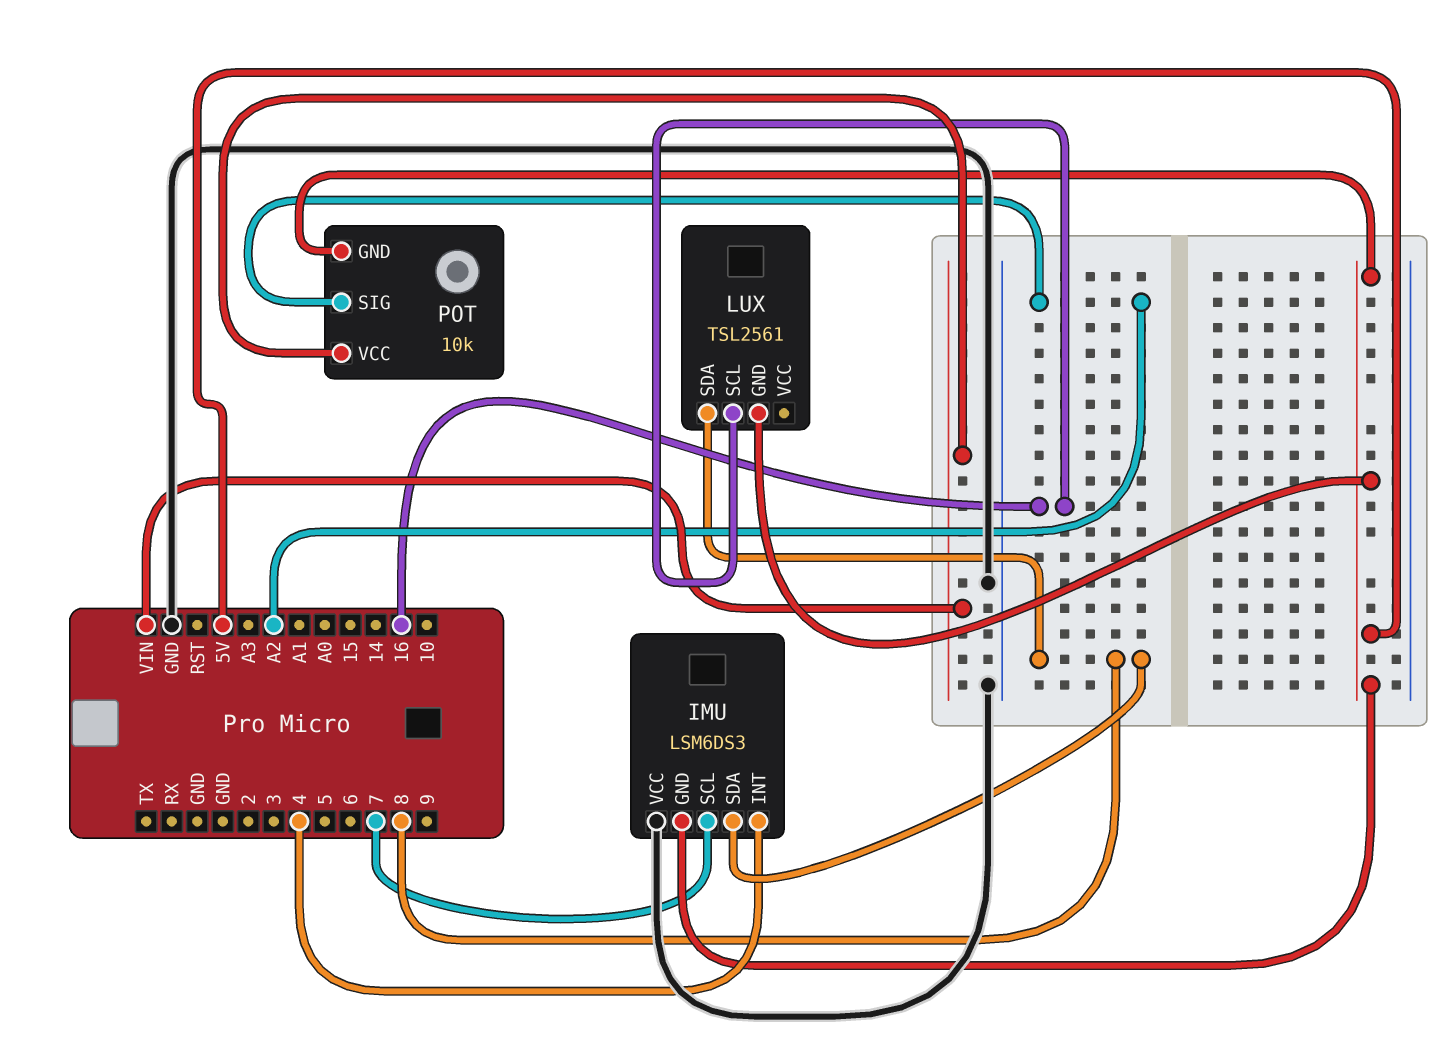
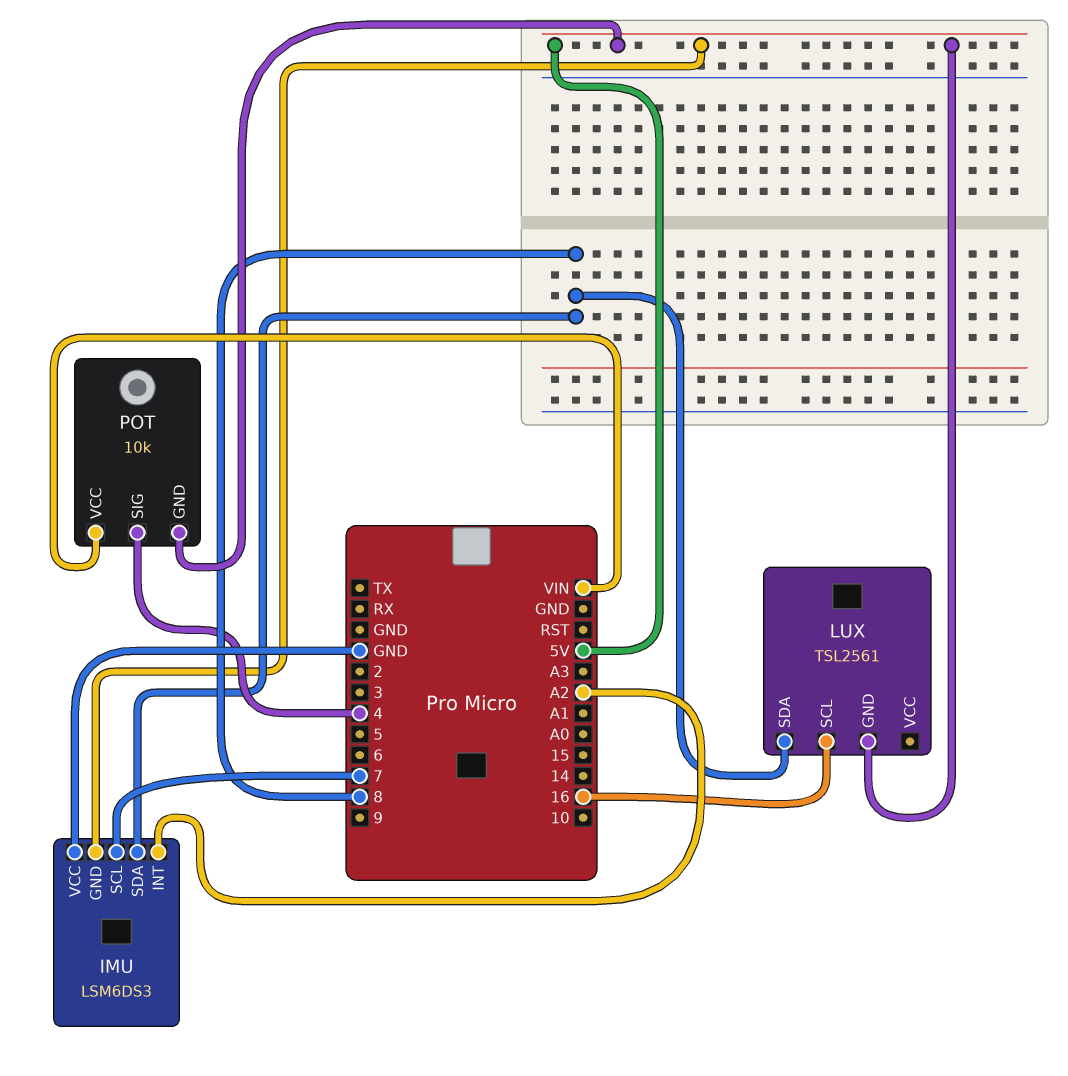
IMU pin INT: 4 -> A2
POT pin SIG: A2 -> 4

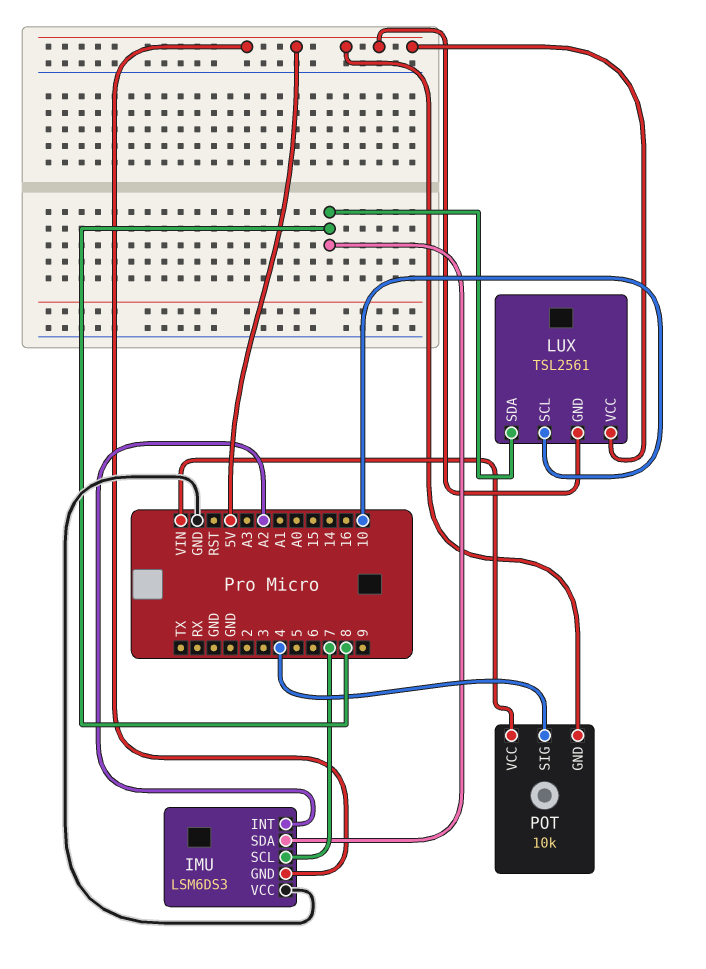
LUX pin SCL: 16 -> 10
LUX pin VCC: none -> 5V

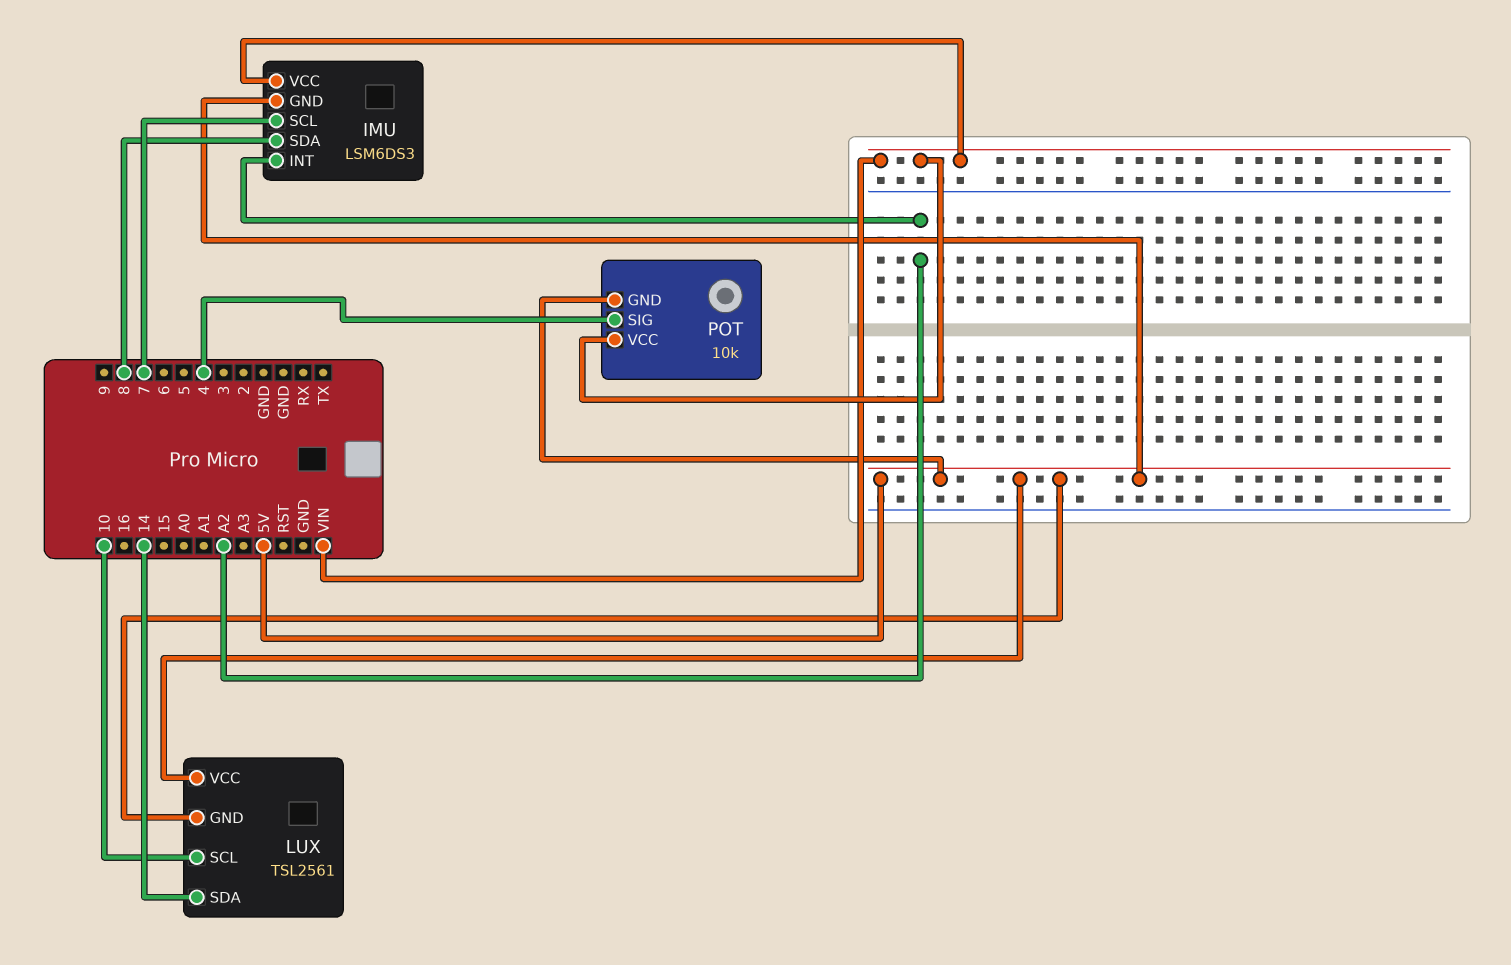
IMU pin VCC: GND -> VIN
LUX pin SDA: 8 -> 14

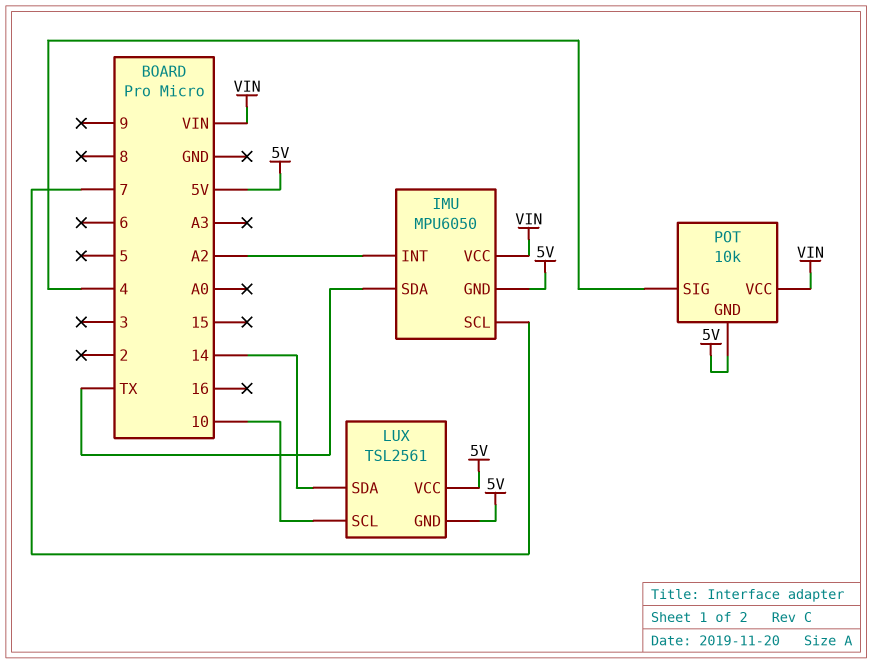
IMU: LSM6DS3 -> MPU6050
IMU pin SDA: 8 -> TX

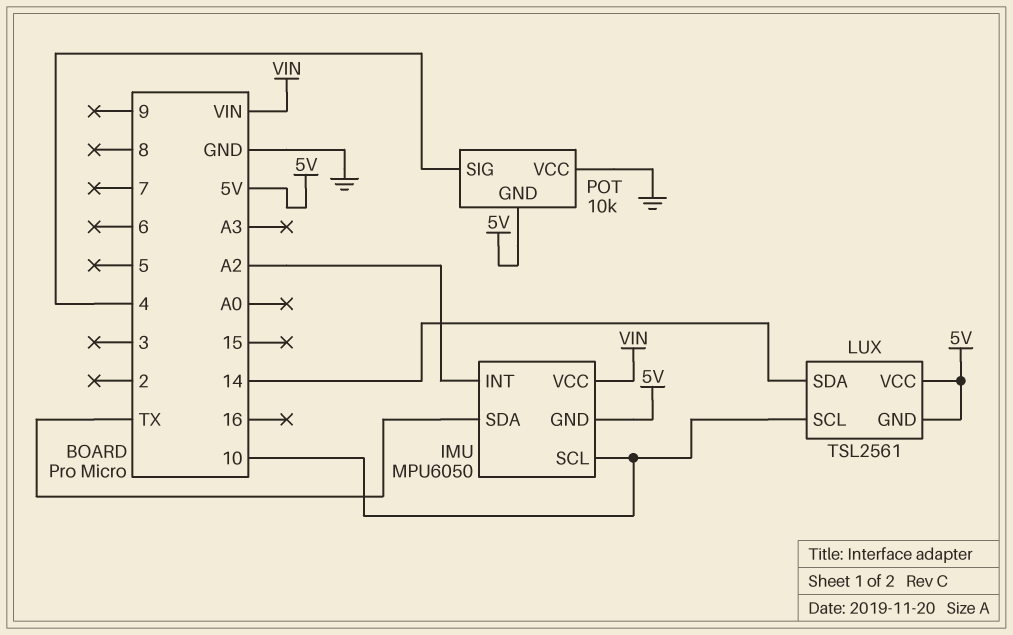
IMU pin SCL: 7 -> 10
POT pin VCC: VIN -> GND

